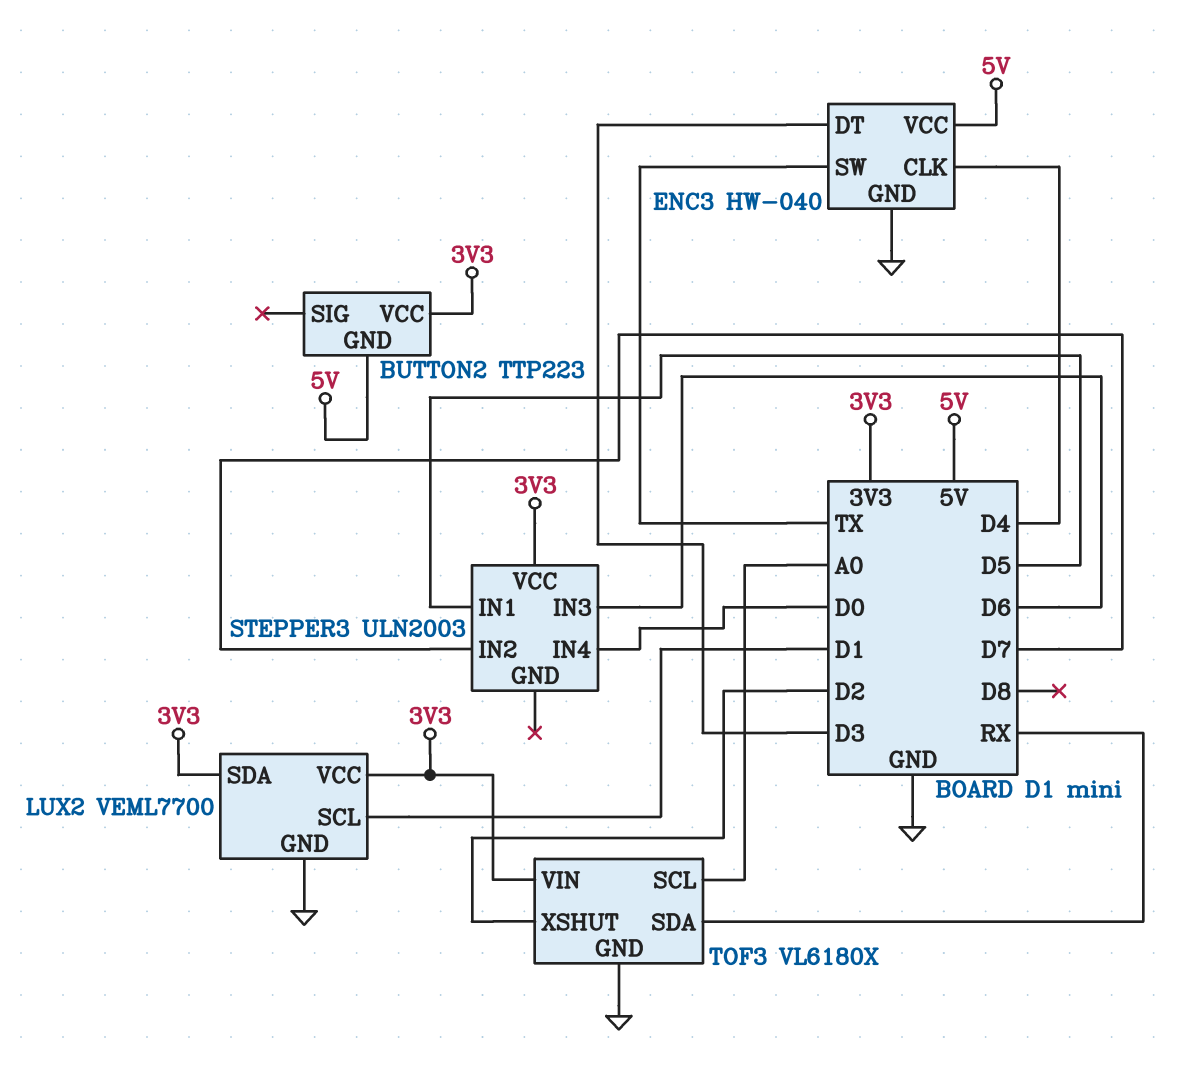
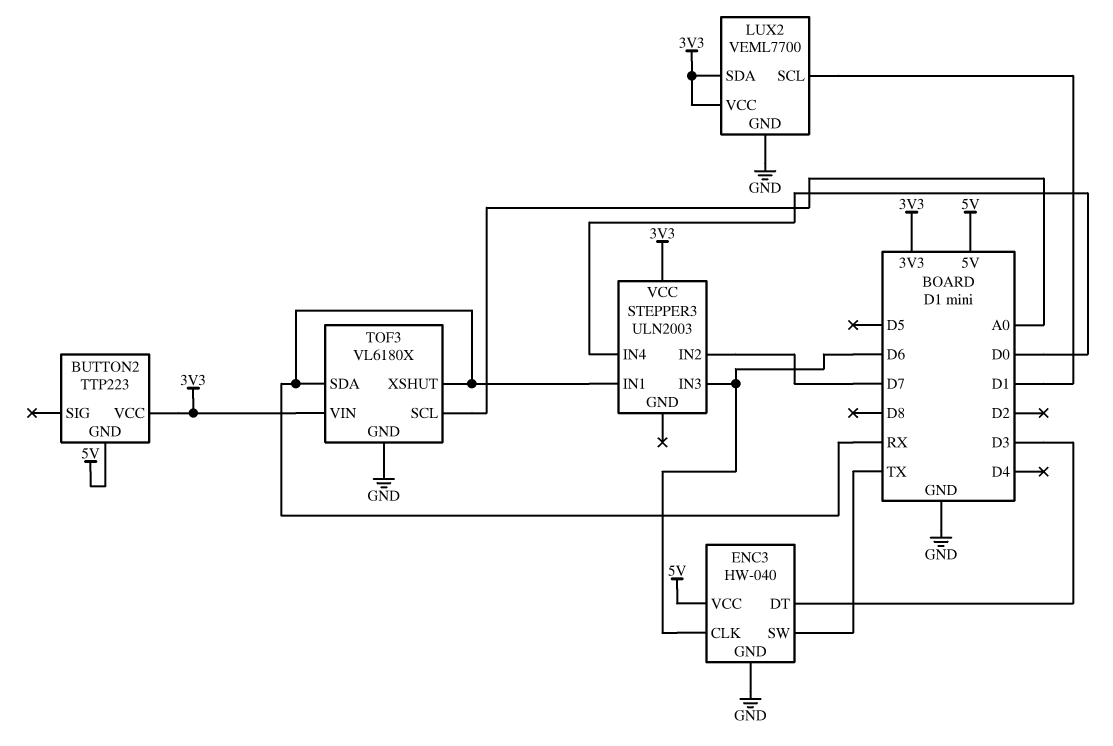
ENC3 pin CLK: D4 -> D6
STEPPER3 pin IN1: D5 -> RX
TOF3 pin XSHUT: D2 -> RX

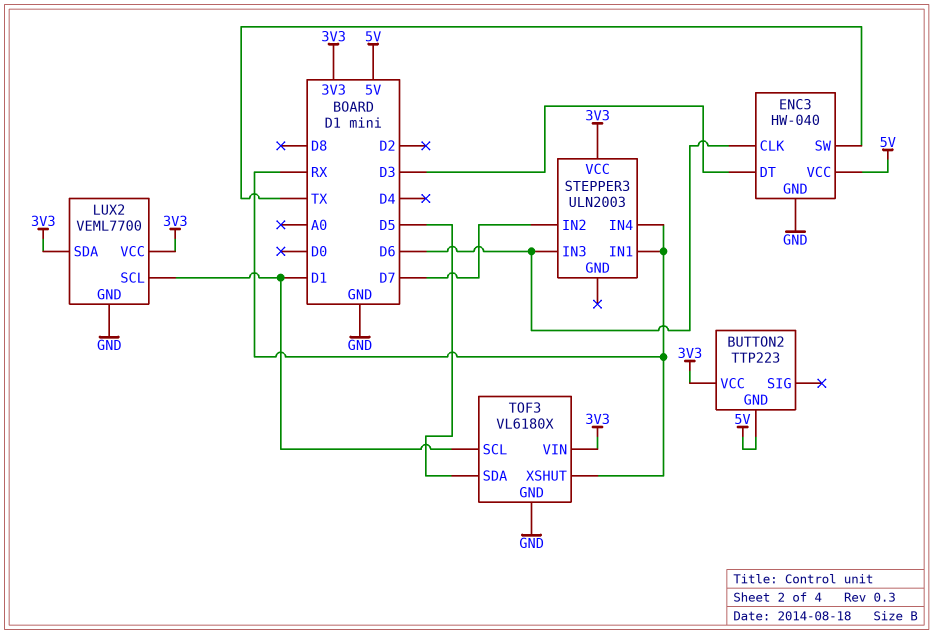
STEPPER3 pin IN4: D0 -> RX
TOF3 pin SCL: A0 -> D1
TOF3 pin SDA: RX -> D5

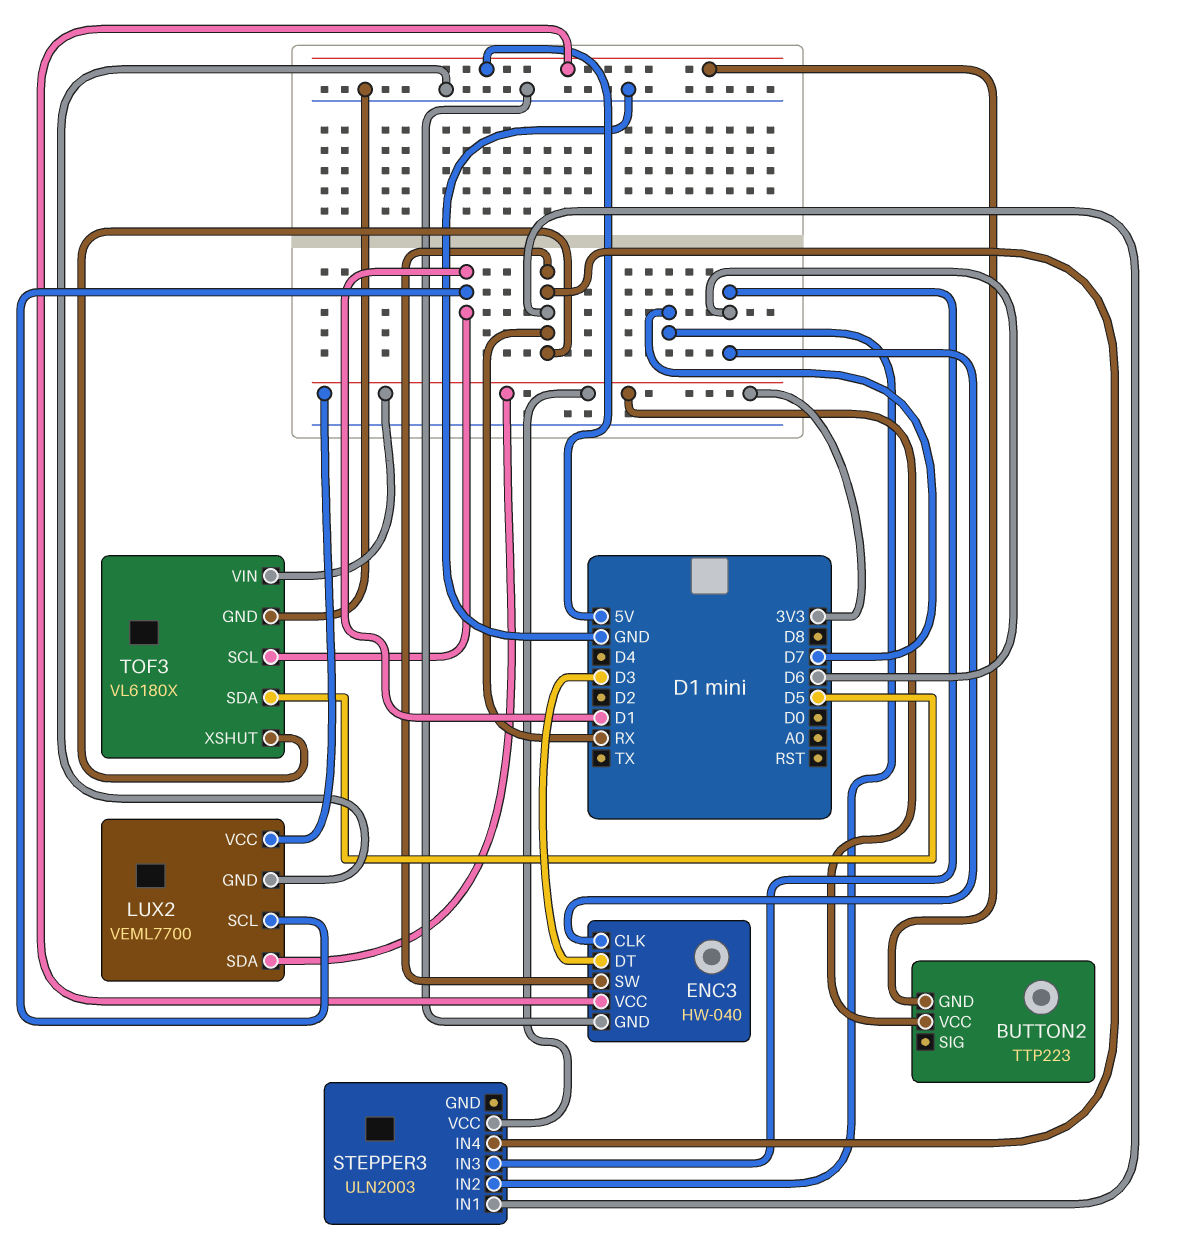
ENC3 pin SW: TX -> RX

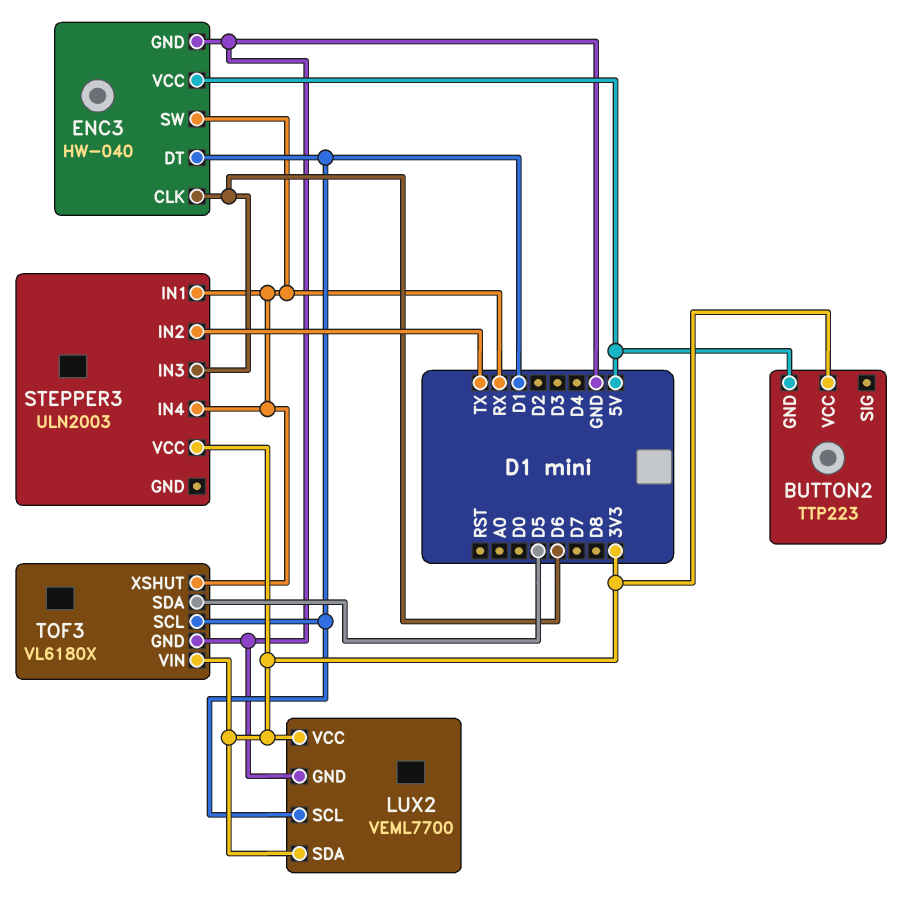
ENC3 pin DT: D3 -> D1
STEPPER3 pin IN2: D7 -> TX

